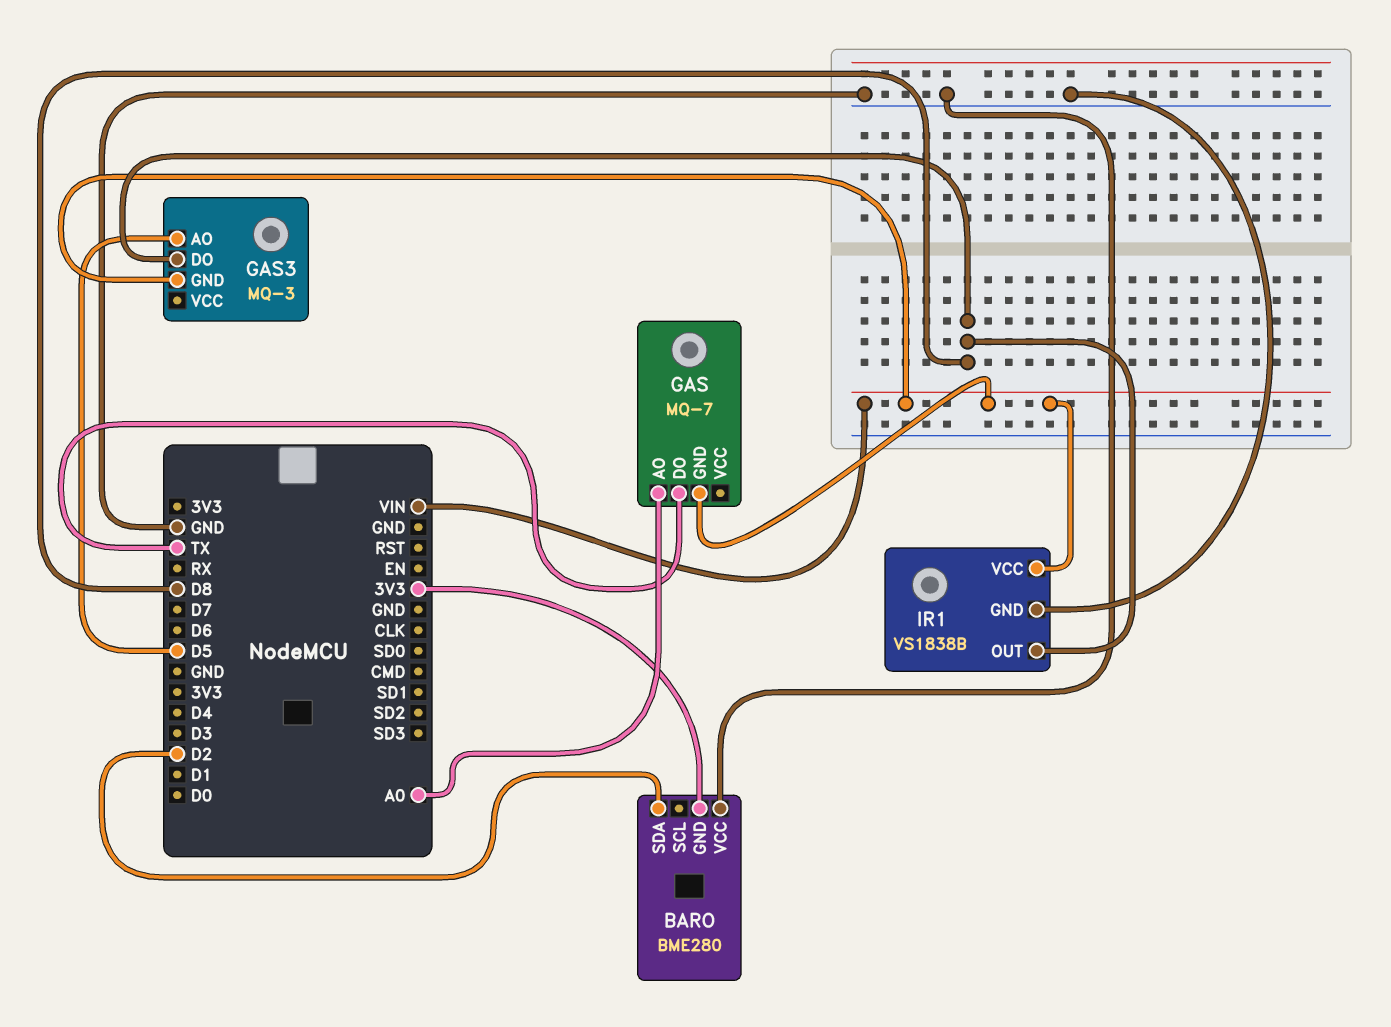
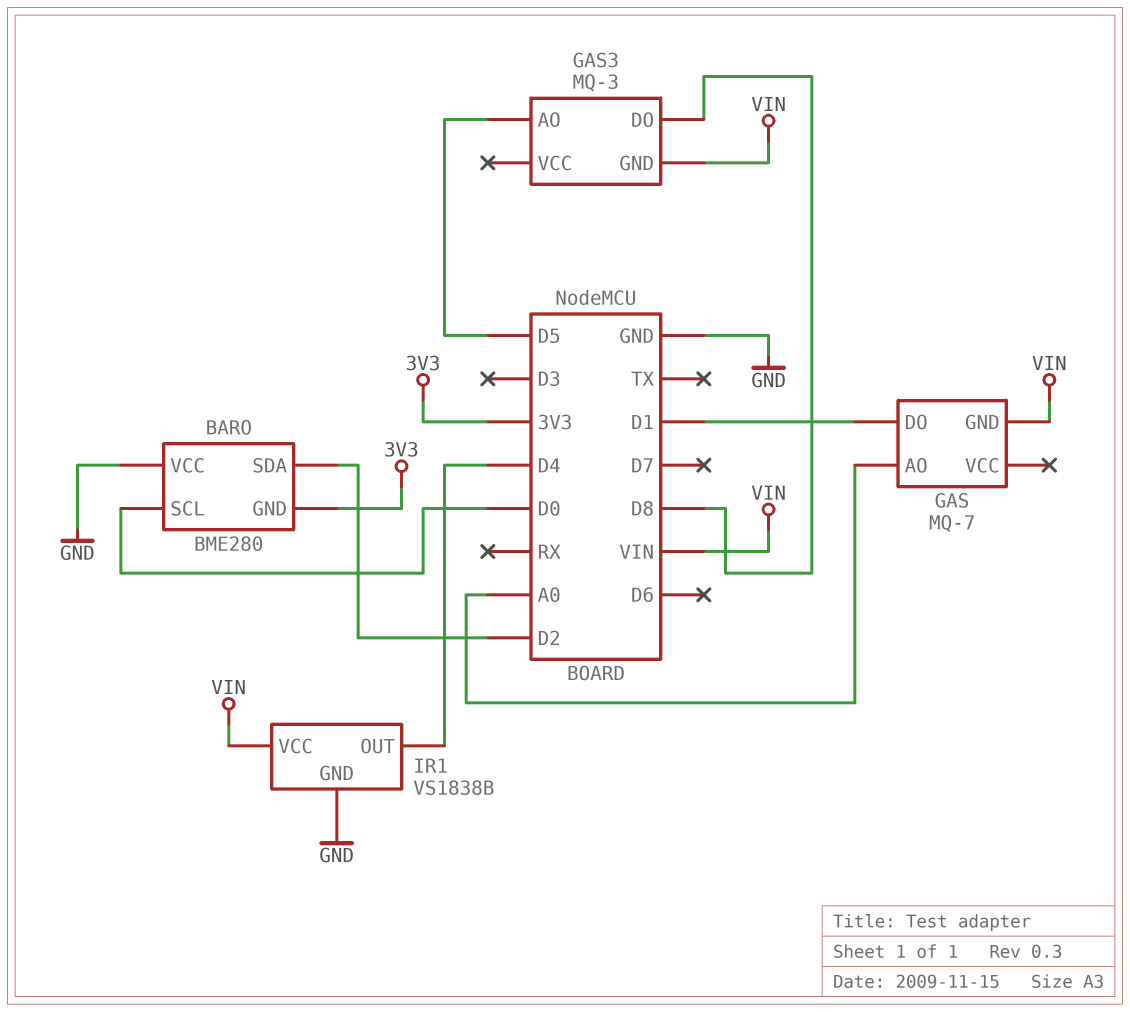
BARO pin SCL: none -> D0
GAS pin DO: TX -> D1
IR1 pin OUT: D8 -> D4

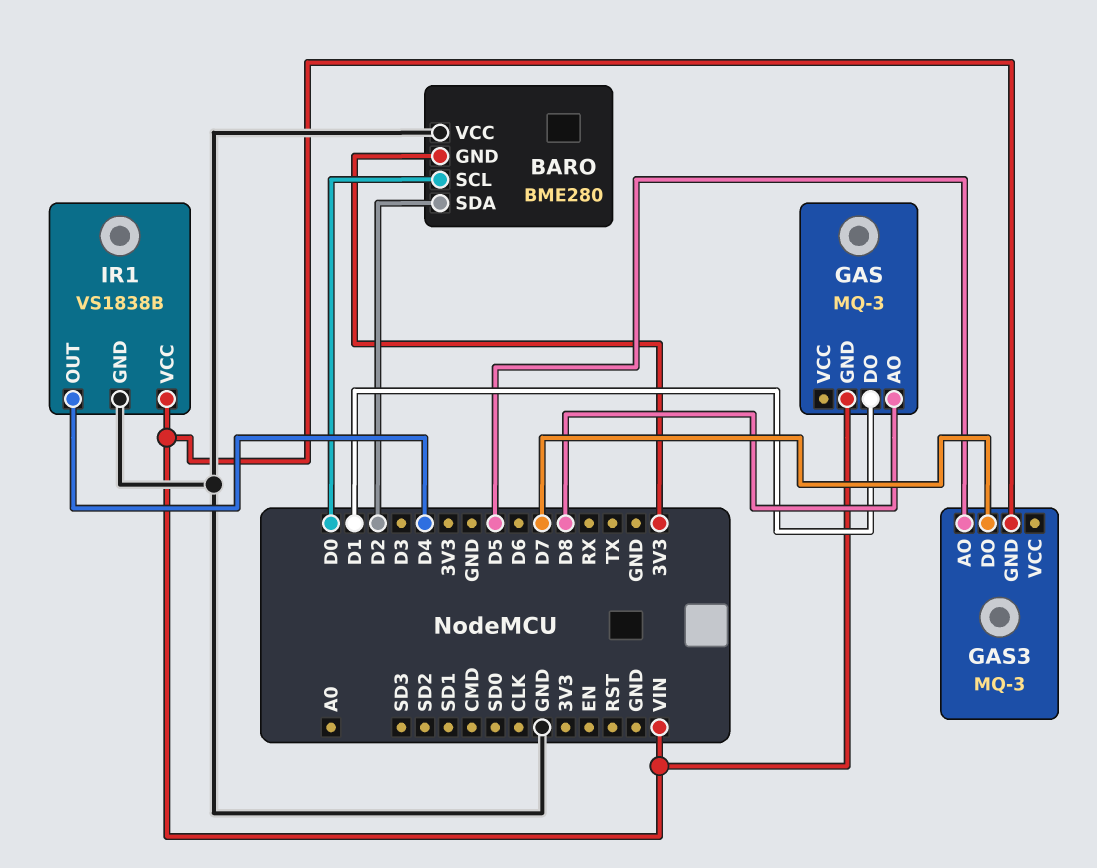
GAS: MQ-7 -> MQ-3
GAS pin AO: A0 -> D8
GAS3 pin DO: D8 -> D7

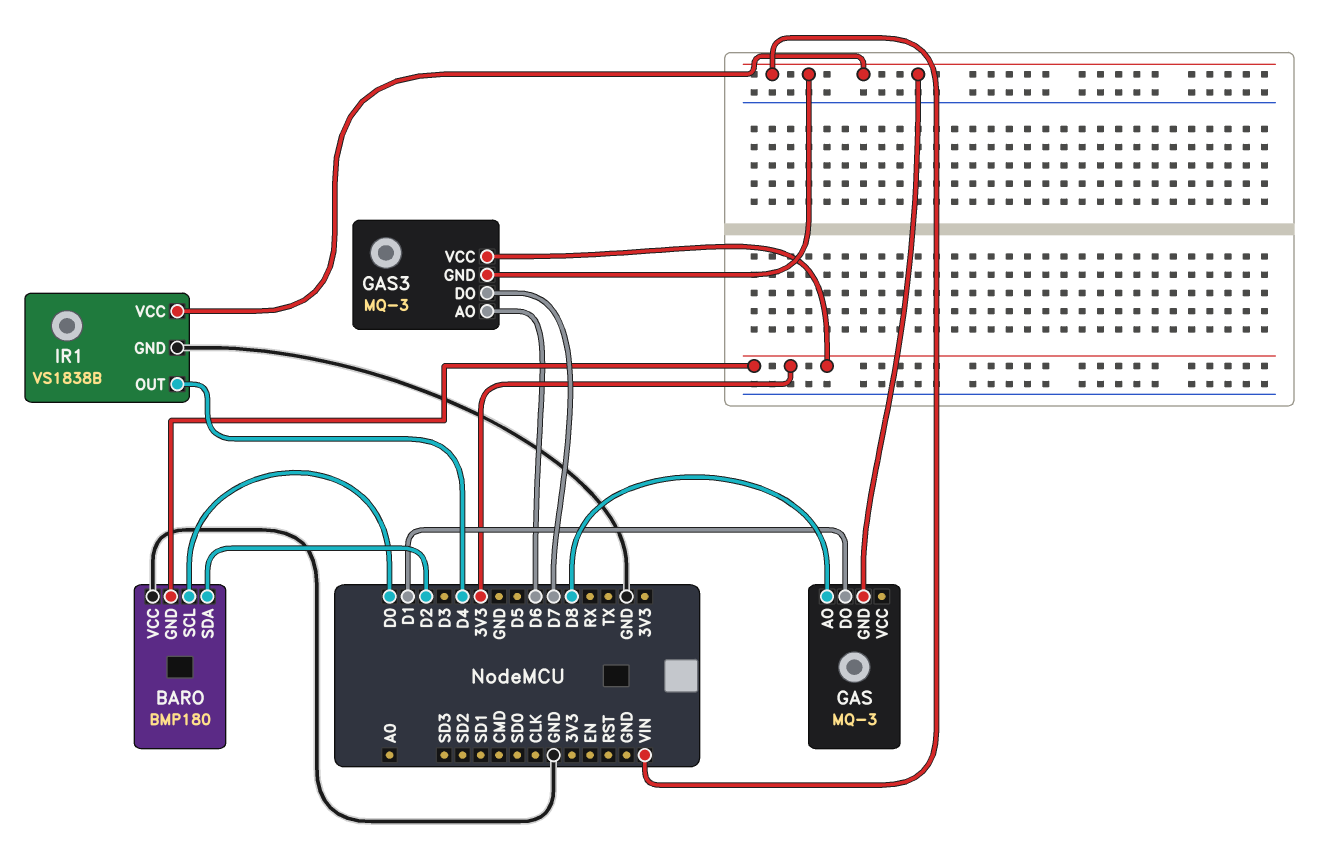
BARO: BME280 -> BMP180
GAS3 pin AO: D5 -> D6
GAS3 pin VCC: none -> 3V3

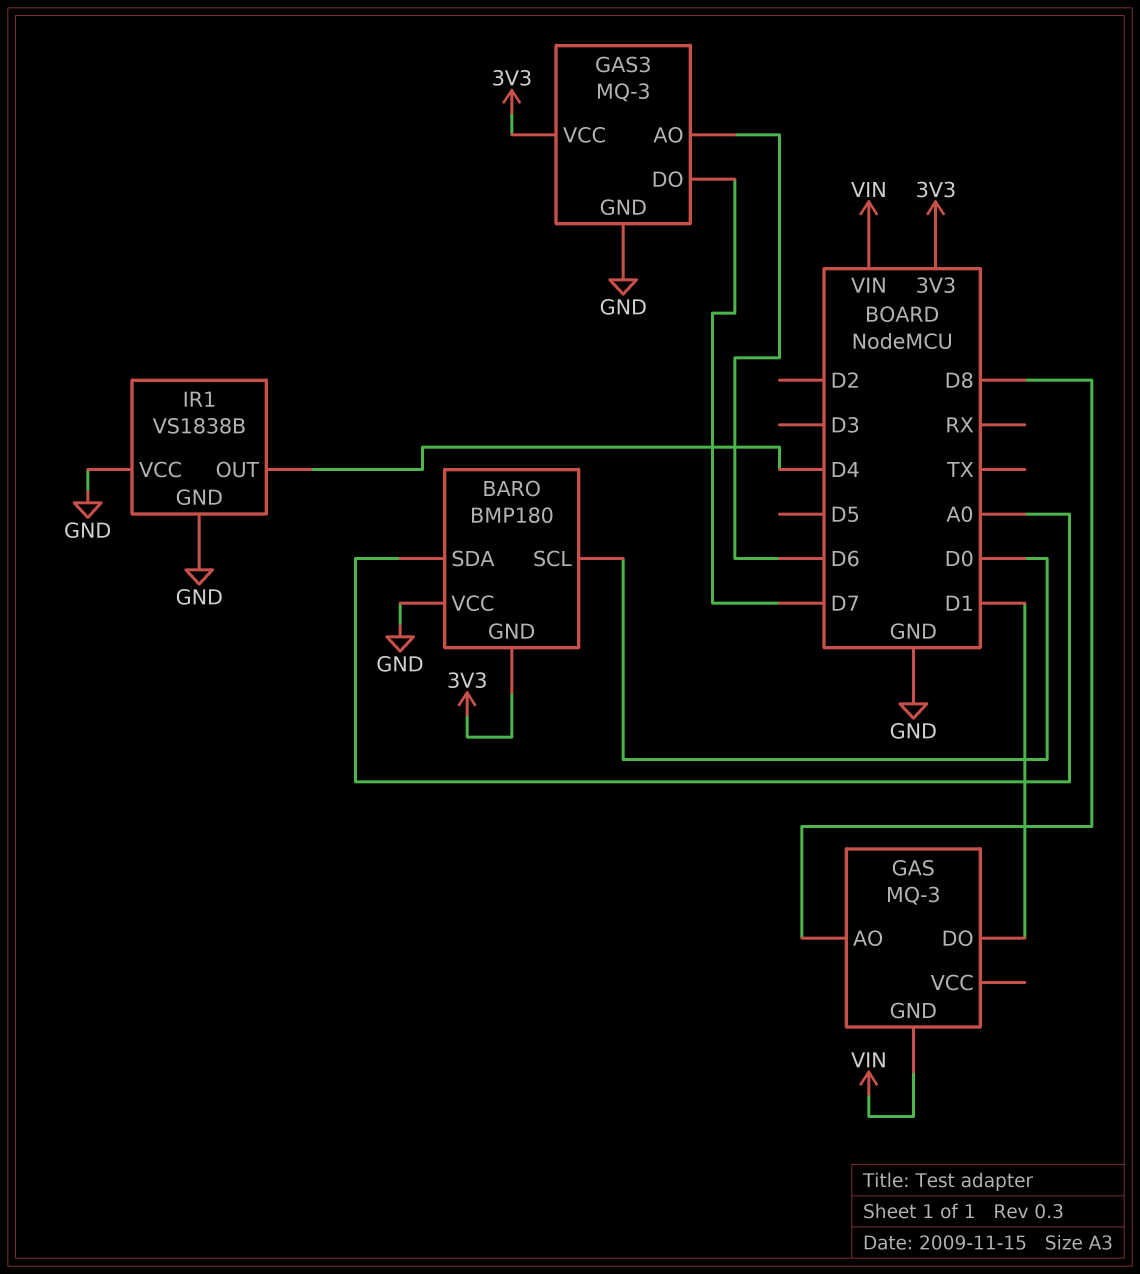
BARO pin SDA: D2 -> A0
GAS3 pin GND: VIN -> GND
IR1 pin VCC: VIN -> GND

